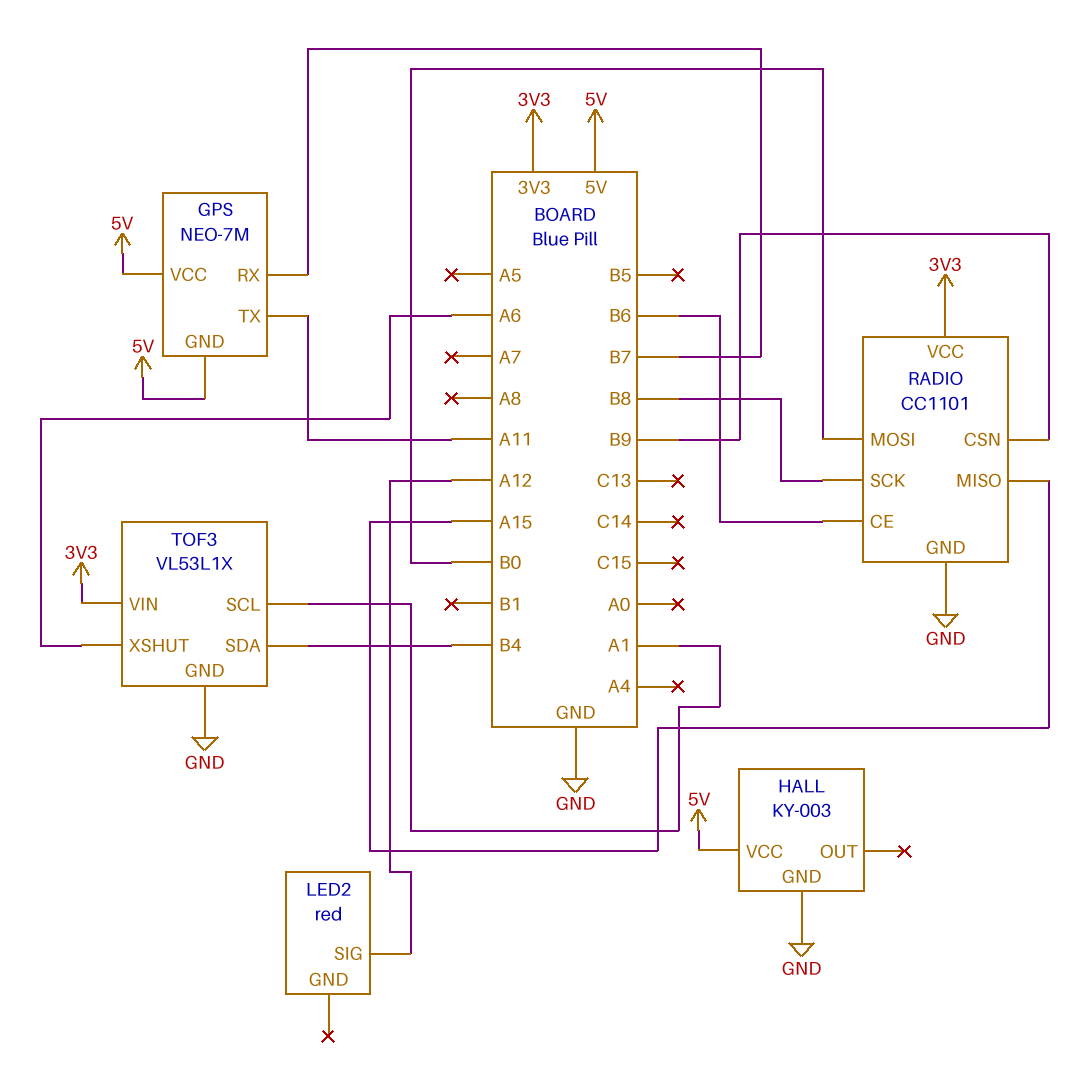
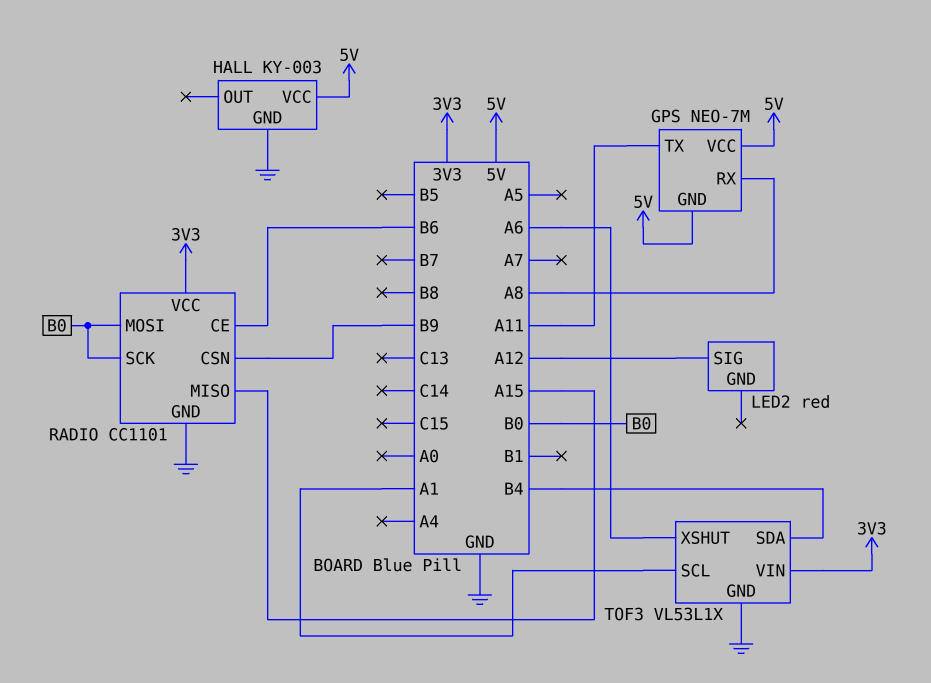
GPS pin RX: B7 -> A8
RADIO pin SCK: B8 -> B0

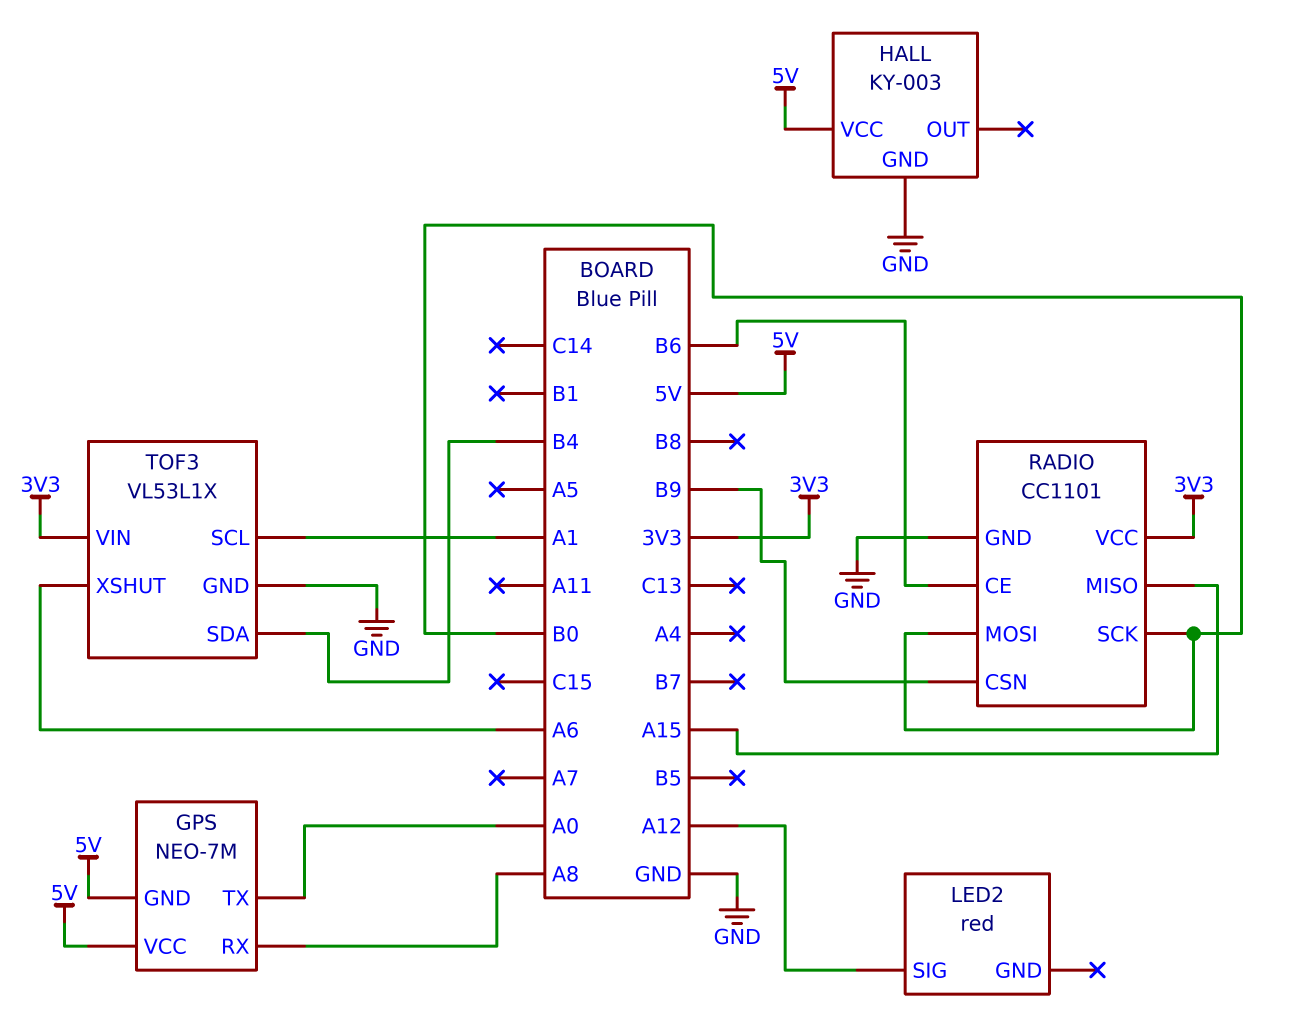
GPS pin TX: A11 -> A0

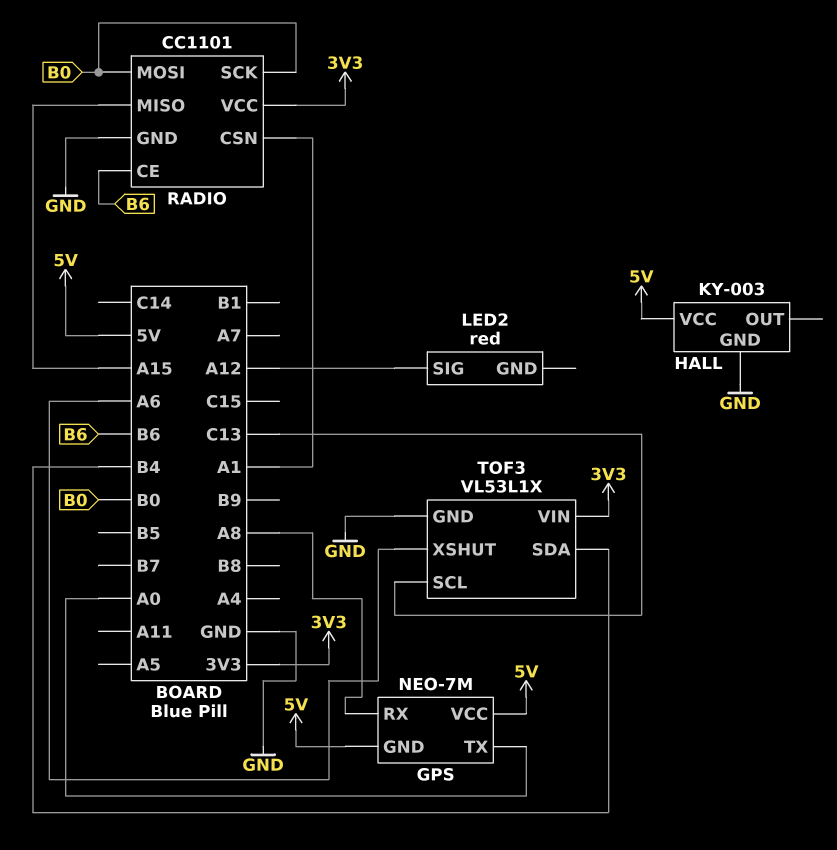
RADIO pin CSN: B9 -> A1
TOF3 pin SCL: A1 -> C13

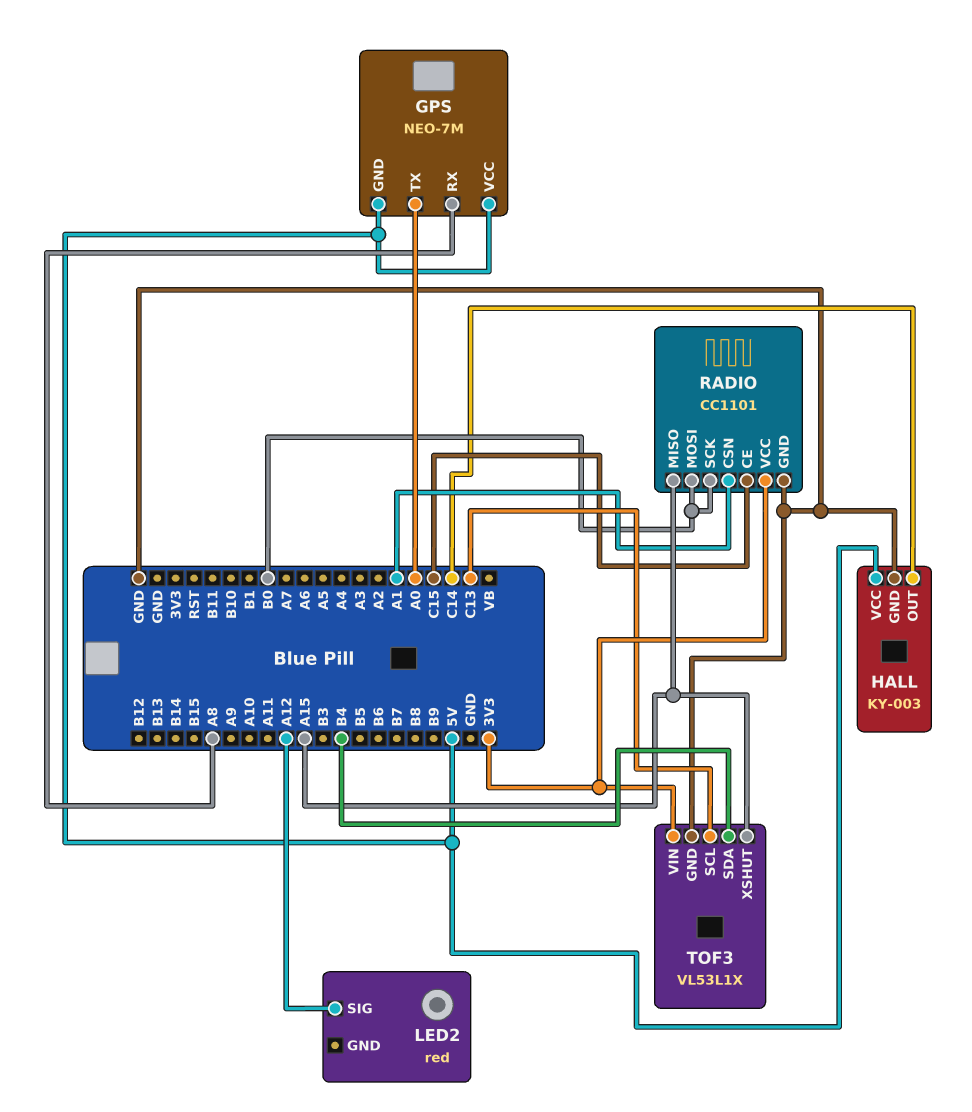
HALL pin OUT: none -> C14
RADIO pin CE: B6 -> C15
TOF3 pin XSHUT: A6 -> A15

